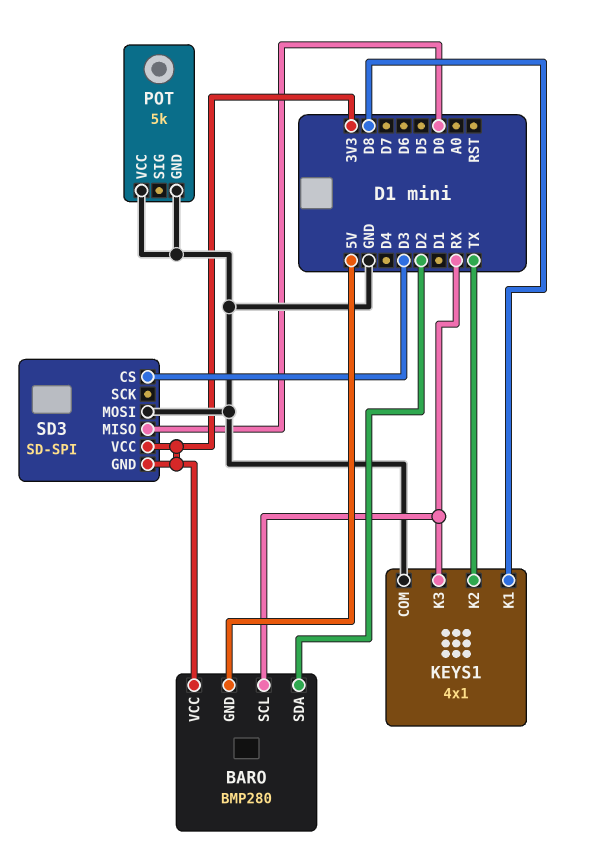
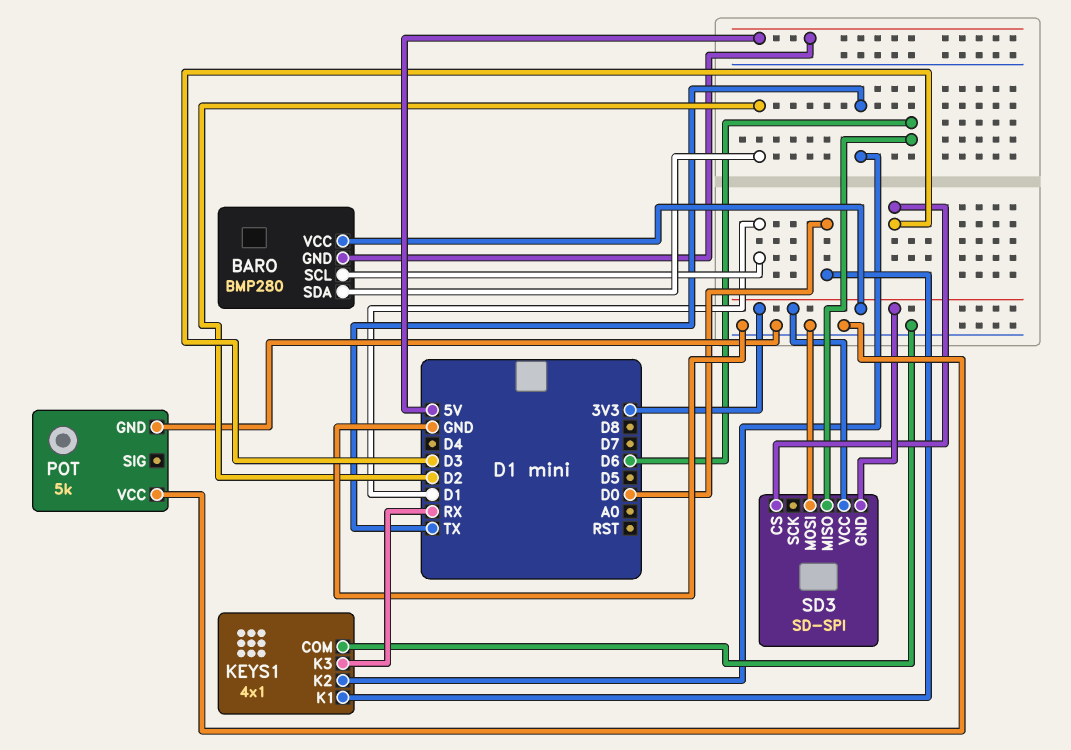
BARO pin SCL: RX -> D1
KEYS1 pin K1: D8 -> D0
SD3 pin MISO: D0 -> D6

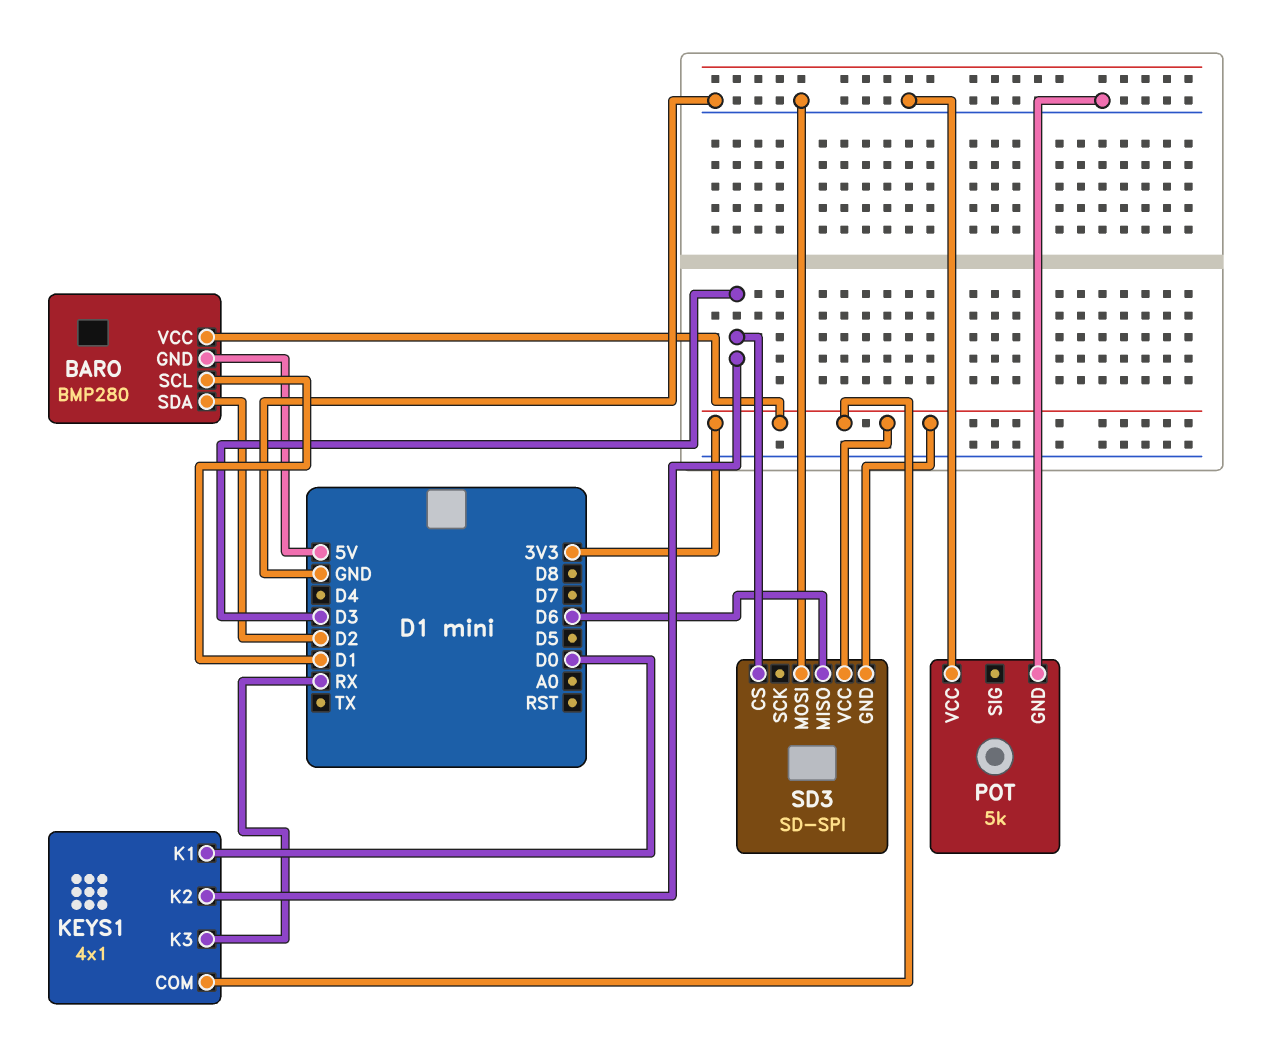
KEYS1 pin COM: GND -> 3V3
KEYS1 pin K2: TX -> D3

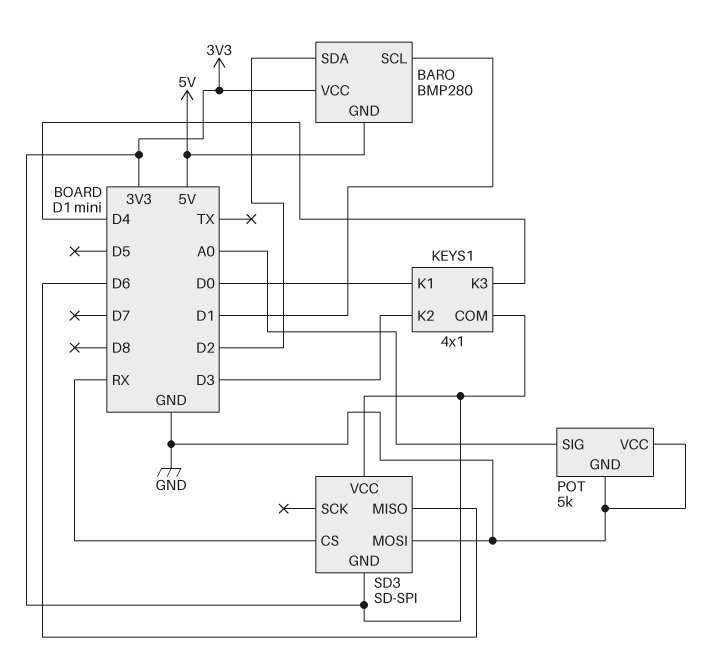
KEYS1 pin K3: RX -> D4
POT pin SIG: none -> A0
SD3 pin CS: D3 -> RX

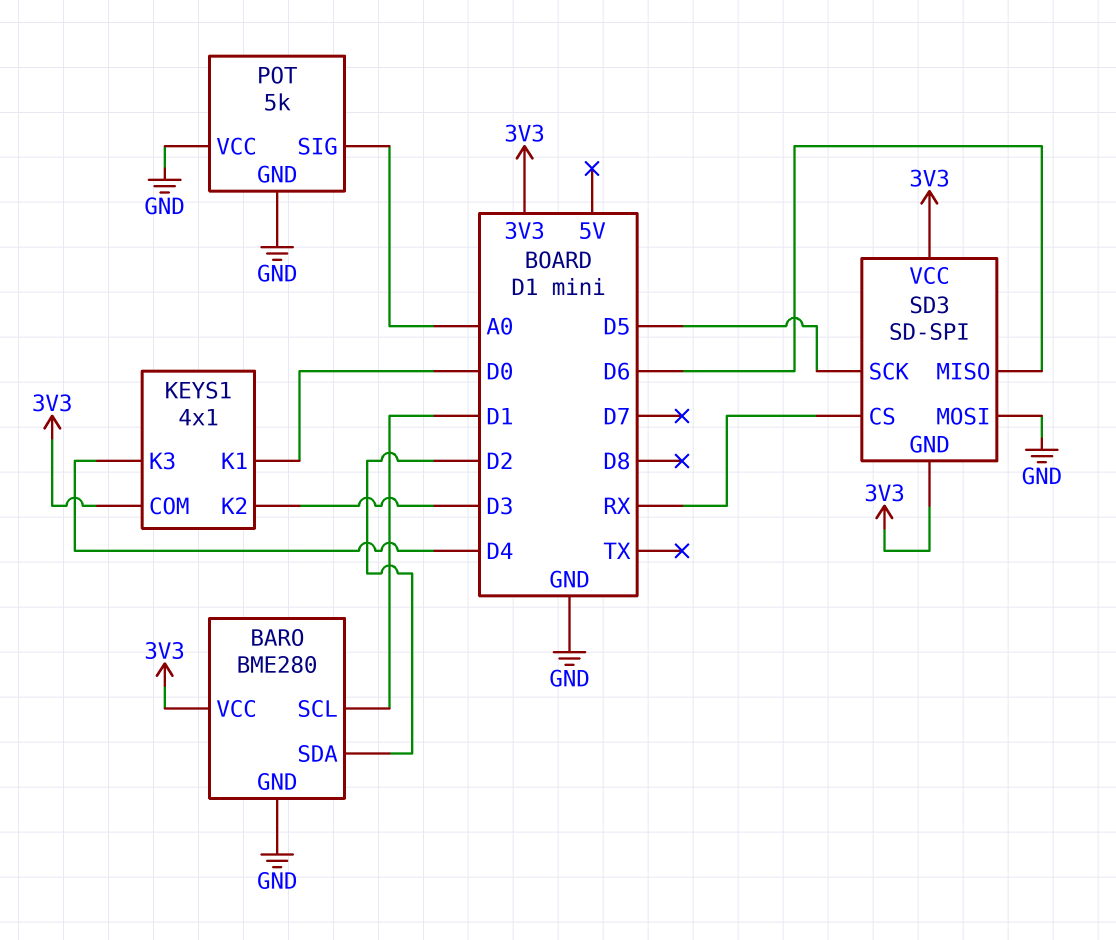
BARO: BMP280 -> BME280
BARO pin GND: 5V -> GND
SD3 pin SCK: none -> D5

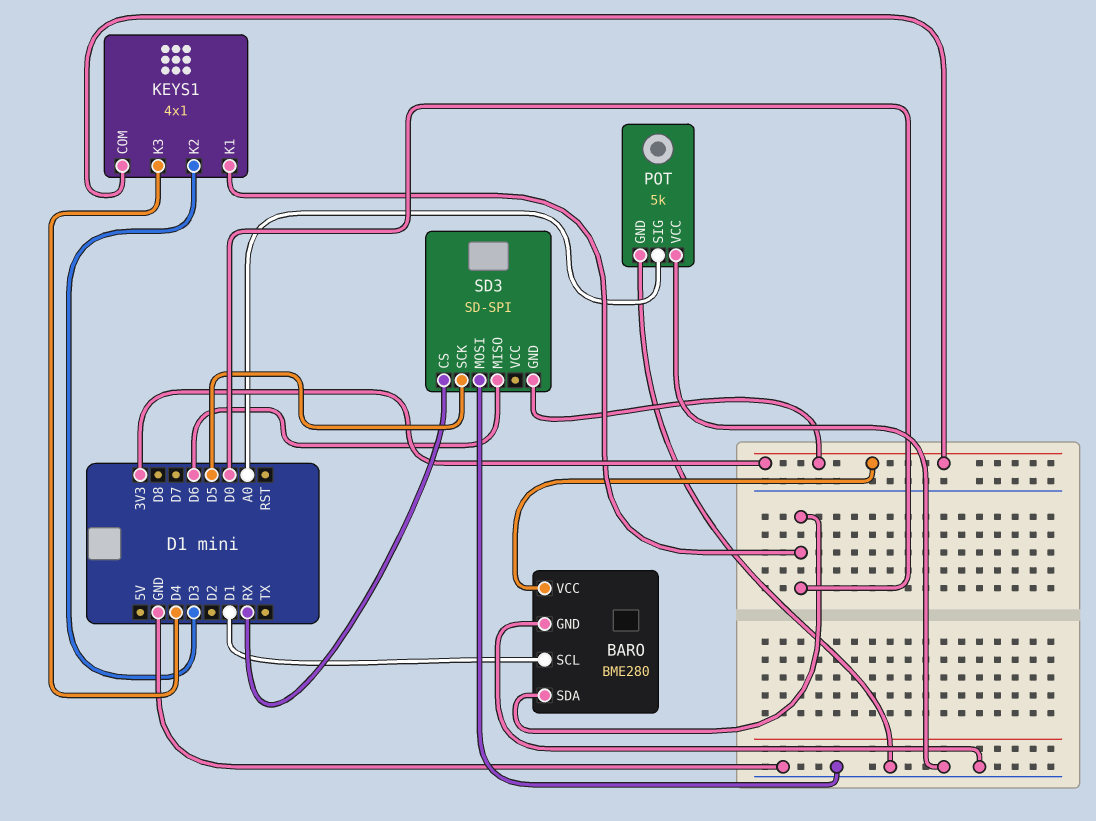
BARO pin SDA: D2 -> D0
SD3 pin VCC: 3V3 -> none

